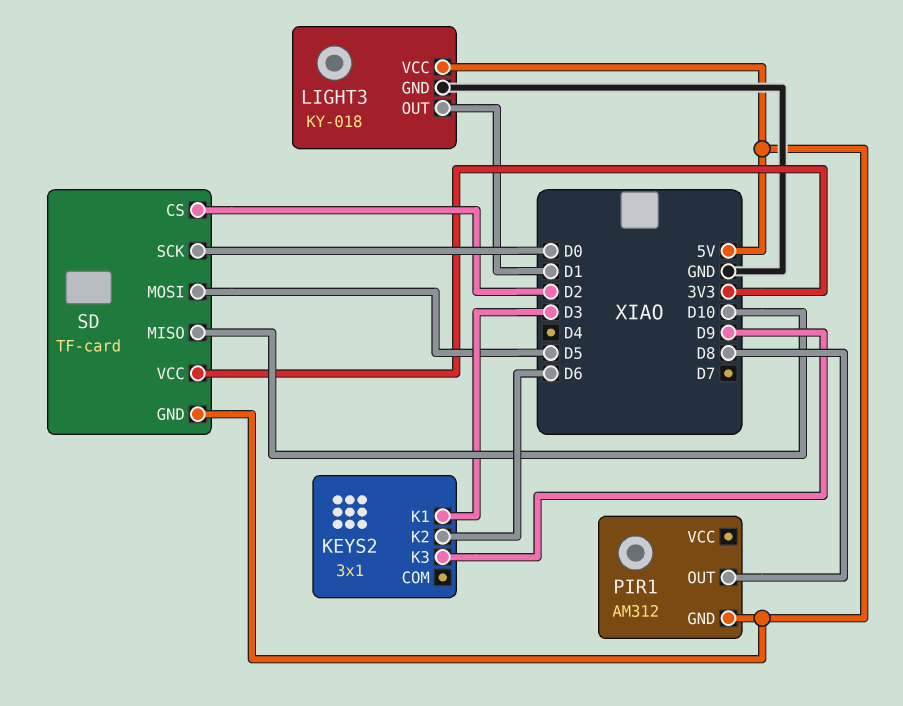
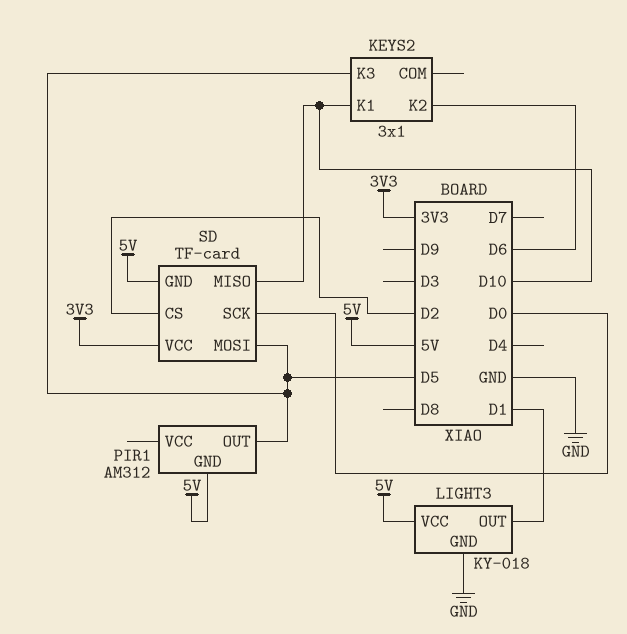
KEYS2 pin K1: D3 -> D10
KEYS2 pin K3: D9 -> D5
PIR1 pin OUT: D8 -> D5

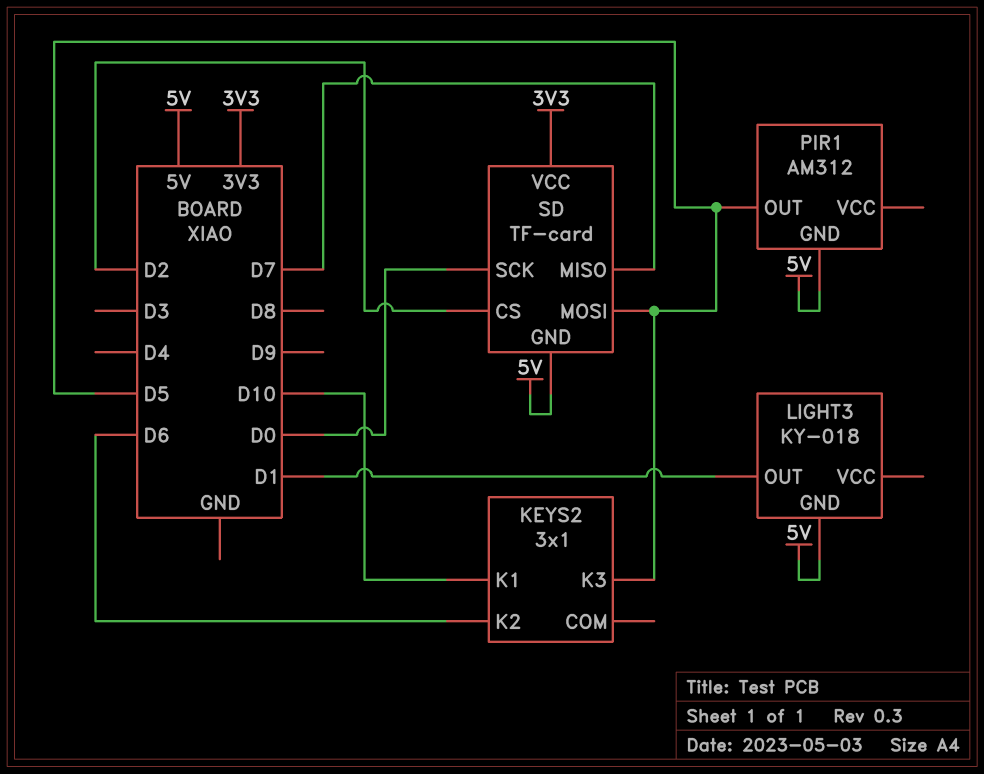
LIGHT3 pin GND: GND -> 5V
LIGHT3 pin VCC: 5V -> none
SD pin MISO: D10 -> D7

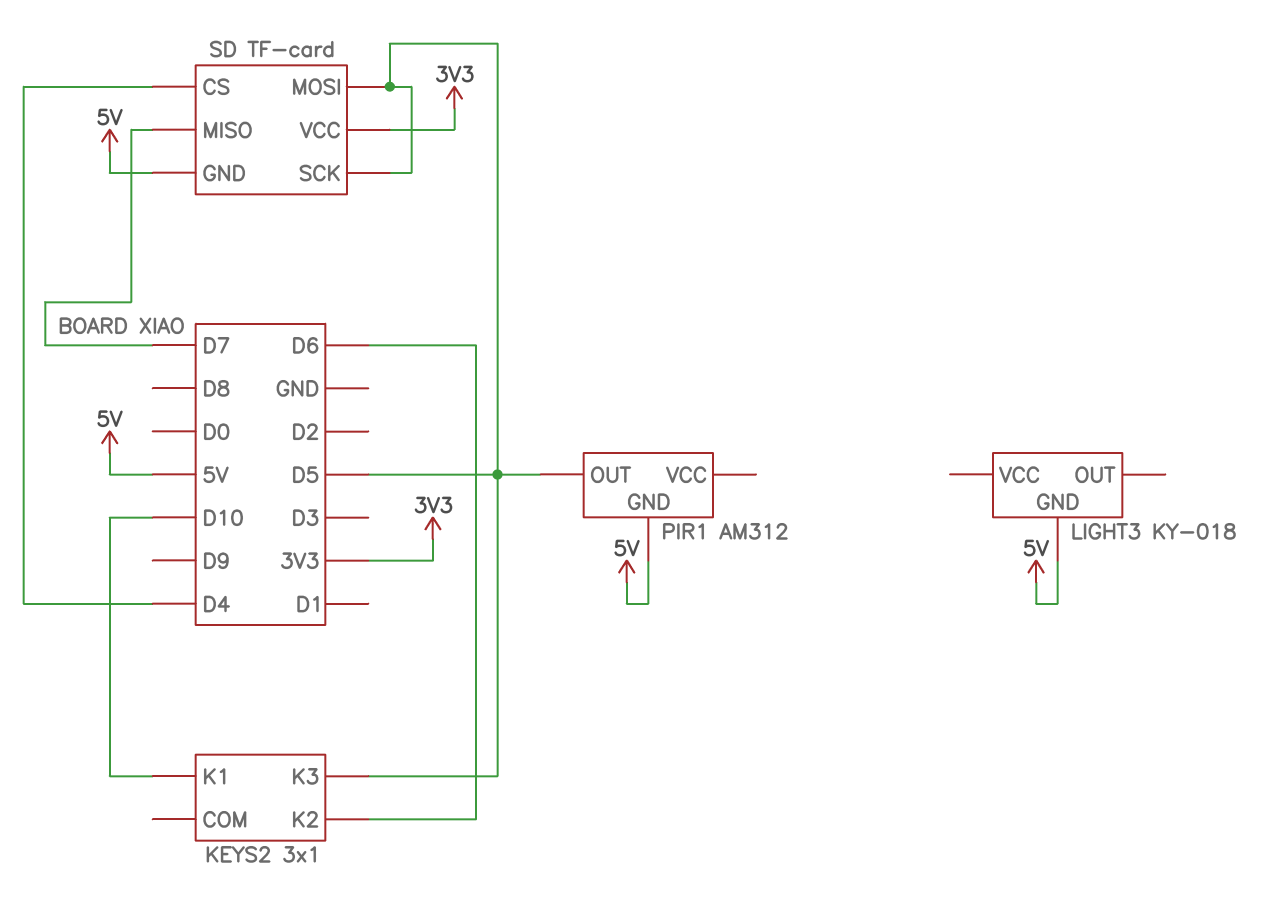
LIGHT3 pin OUT: D1 -> none
SD pin CS: D2 -> D4
SD pin SCK: D0 -> D5

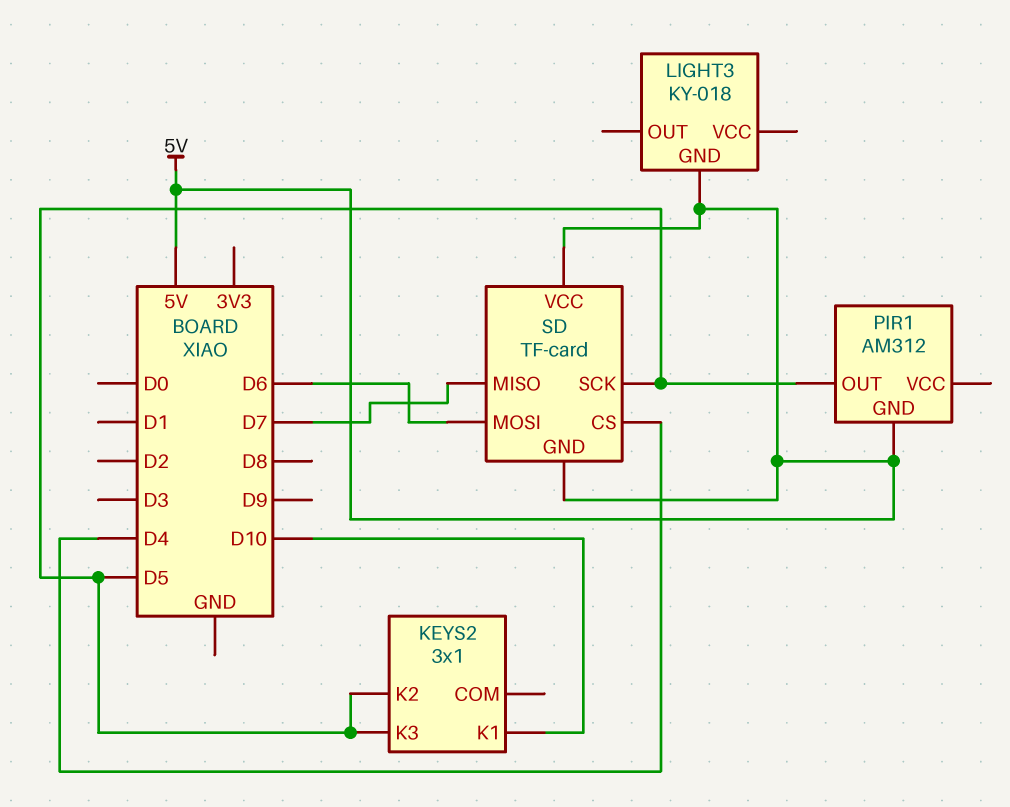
KEYS2 pin K2: D6 -> D5
SD pin MOSI: D5 -> D6
SD pin VCC: 3V3 -> 5V

